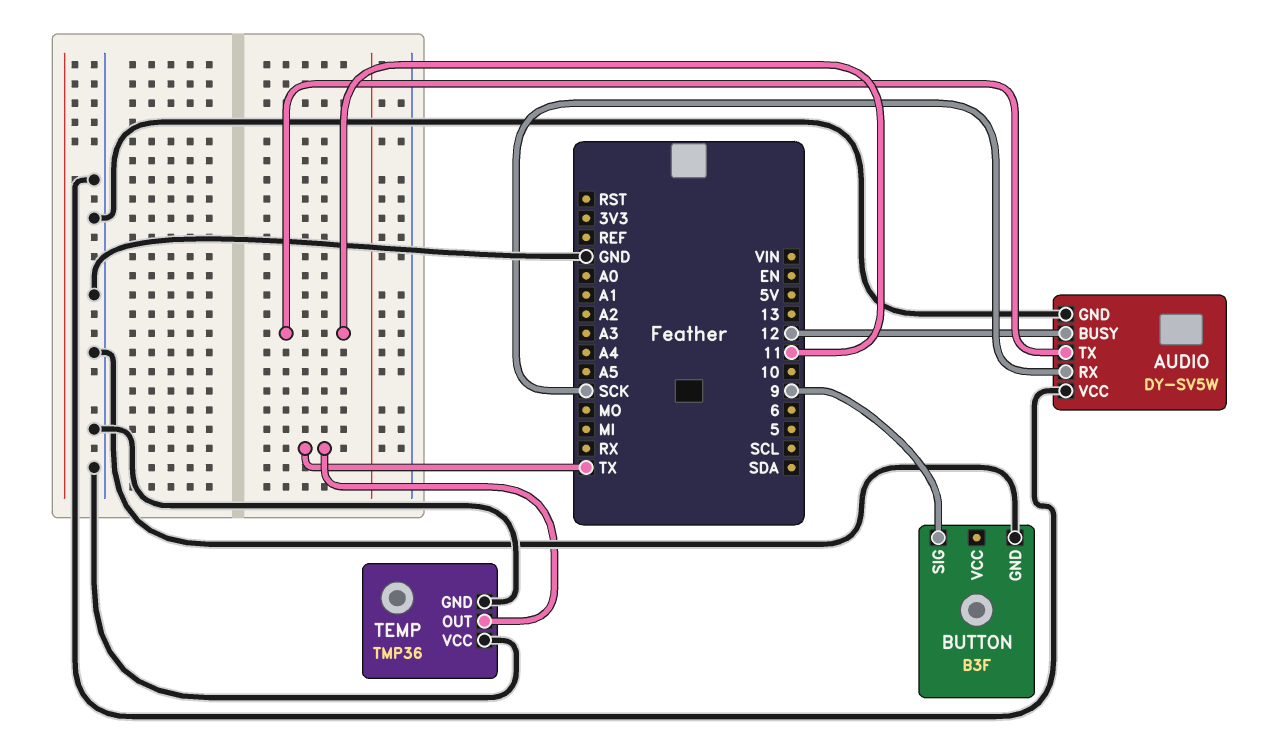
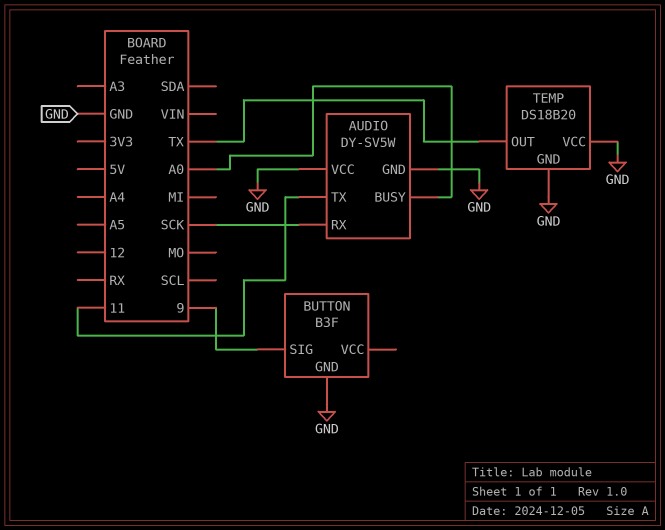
AUDIO pin BUSY: 12 -> A0
TEMP: TMP36 -> DS18B20

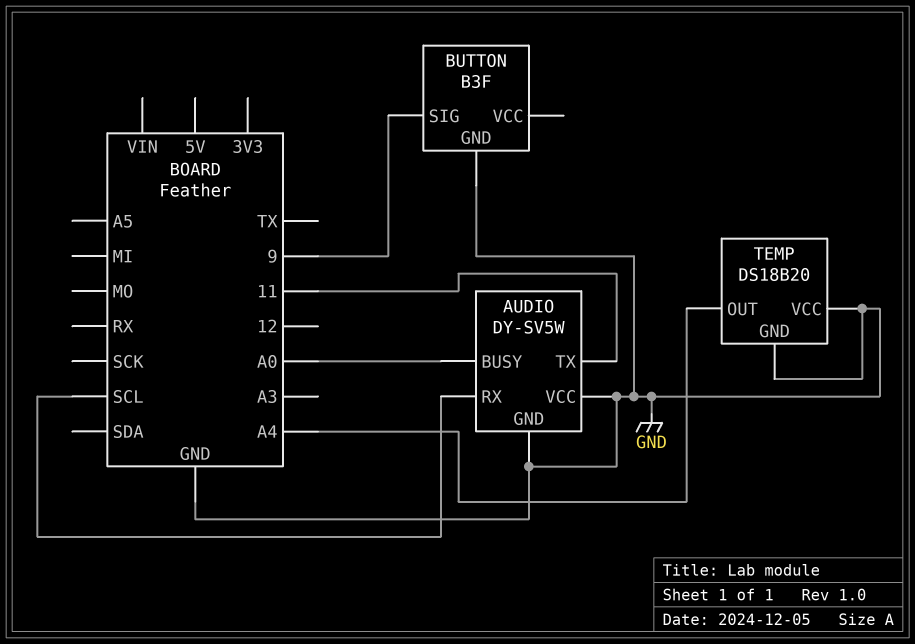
AUDIO pin RX: SCK -> SCL
TEMP pin OUT: TX -> A4

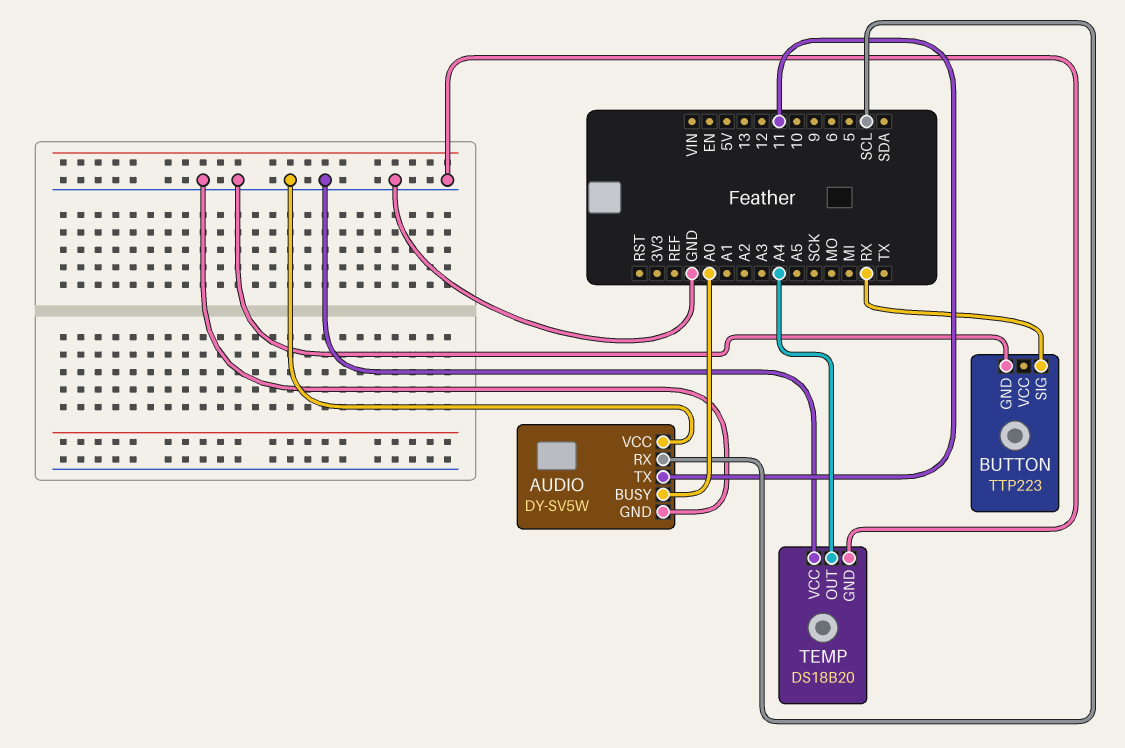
BUTTON: B3F -> TTP223
BUTTON pin SIG: 9 -> RX

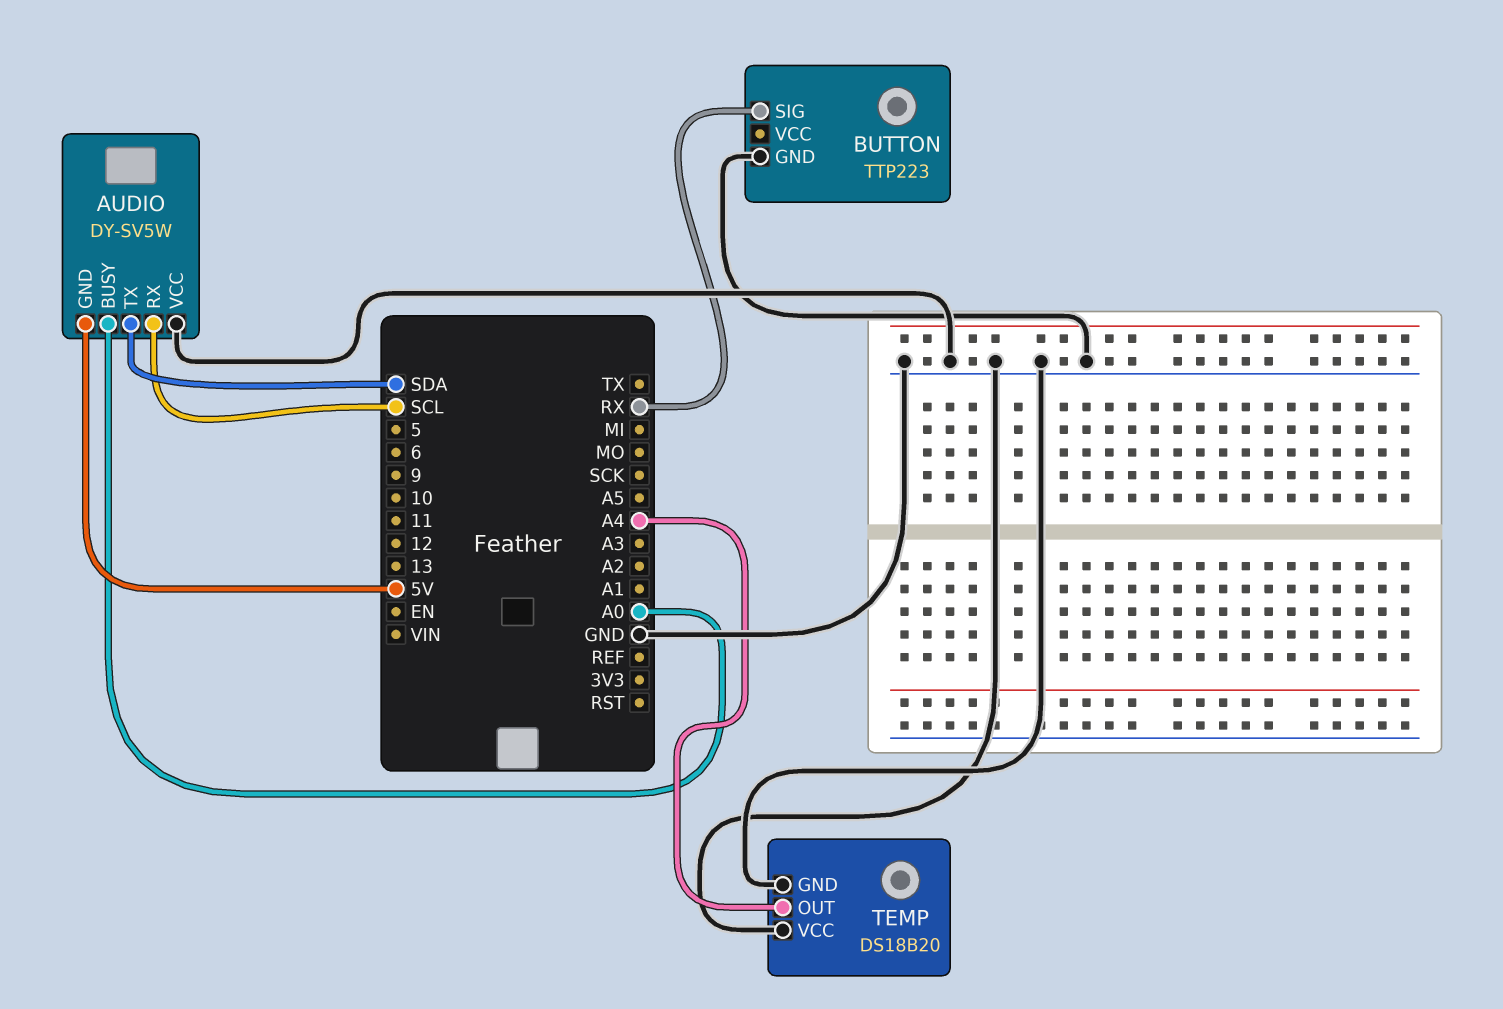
AUDIO pin GND: GND -> 5V
AUDIO pin TX: 11 -> SDA

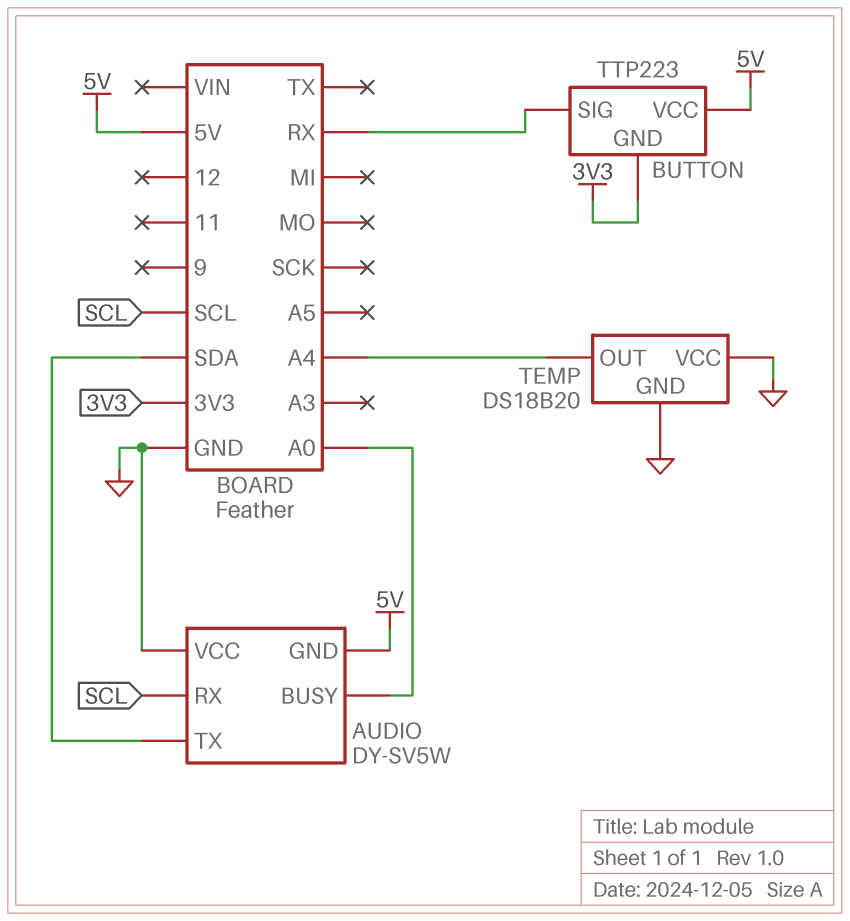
BUTTON pin GND: GND -> 3V3
BUTTON pin VCC: none -> 5V

